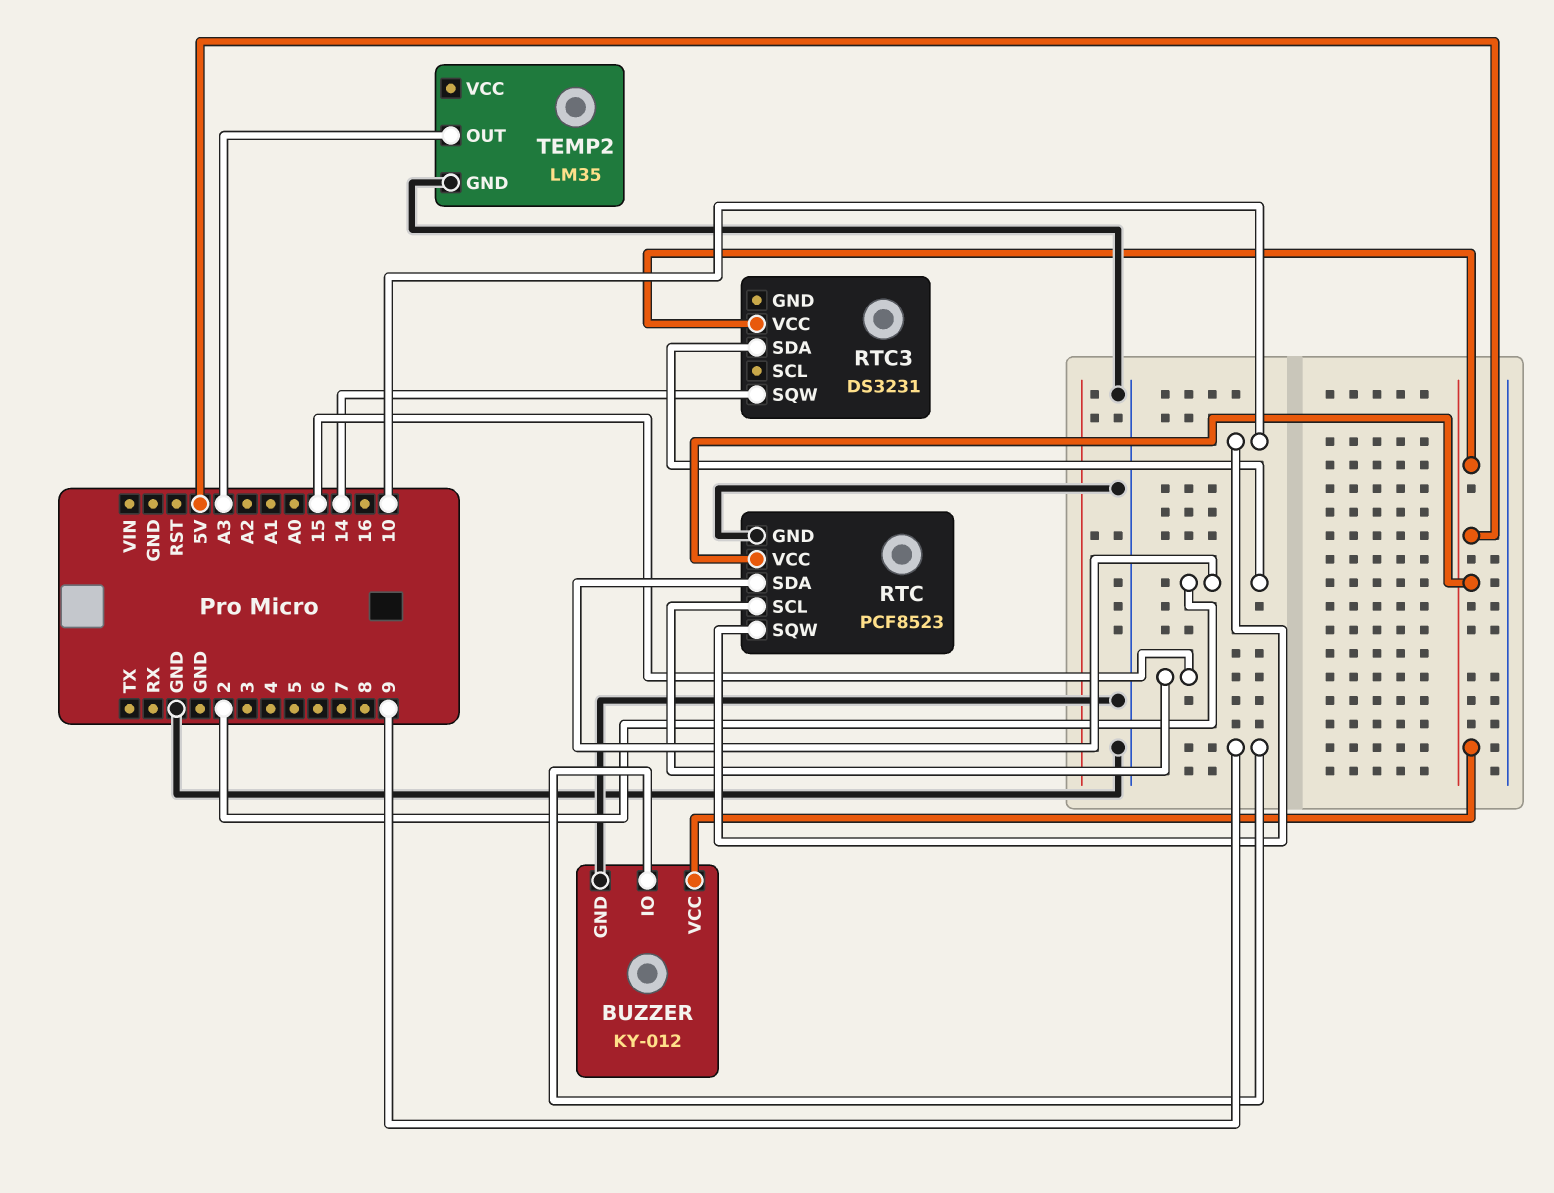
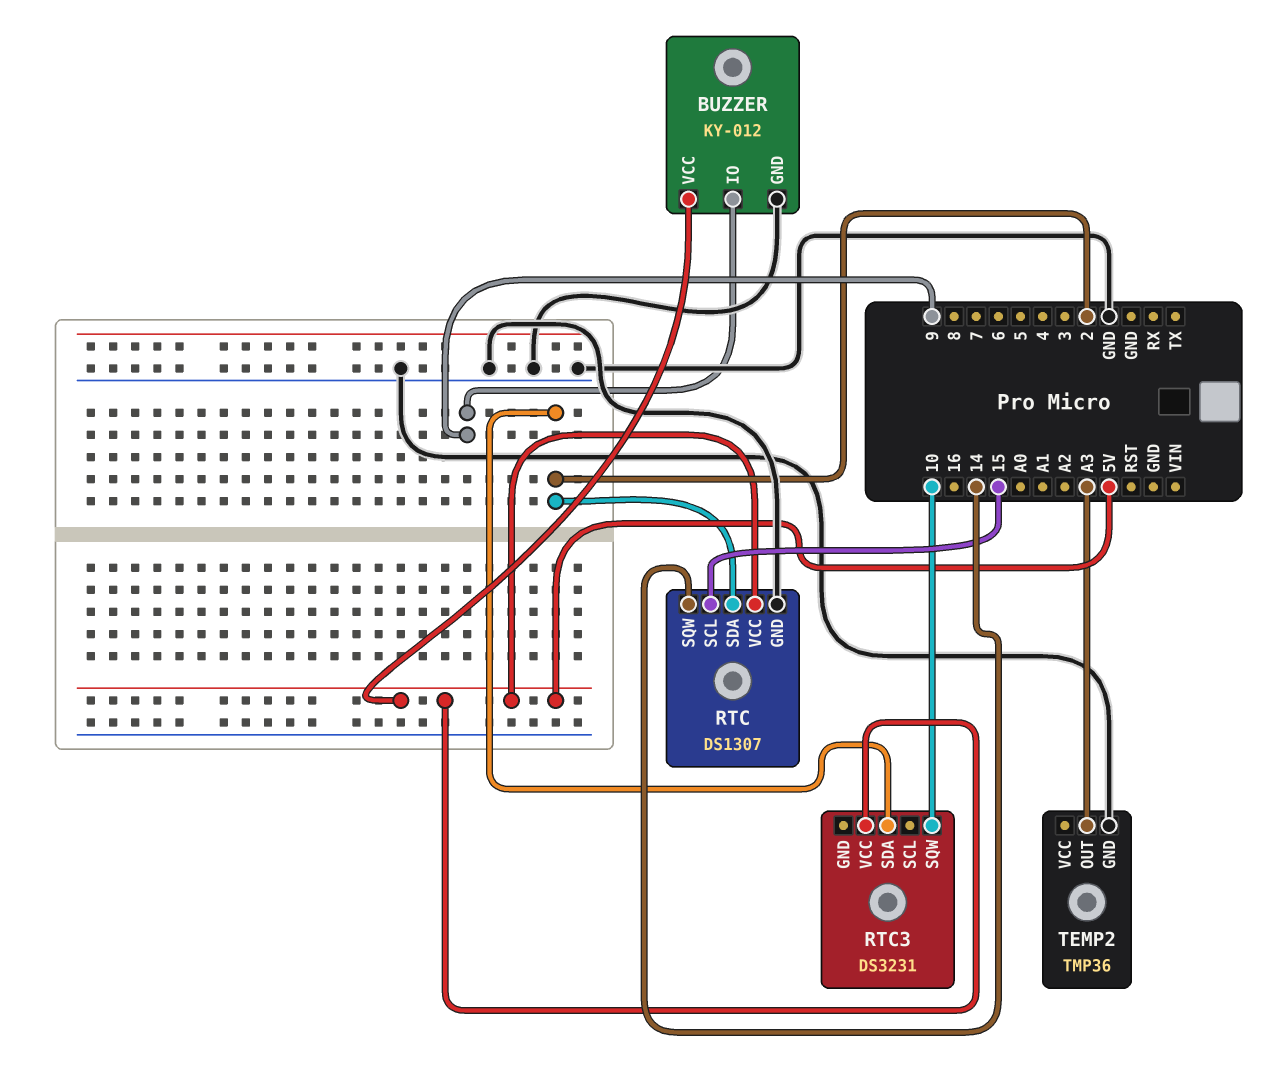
RTC: PCF8523 -> DS1307
RTC pin SQW: 10 -> 14
RTC3 pin SQW: 14 -> 10
TEMP2: LM35 -> TMP36

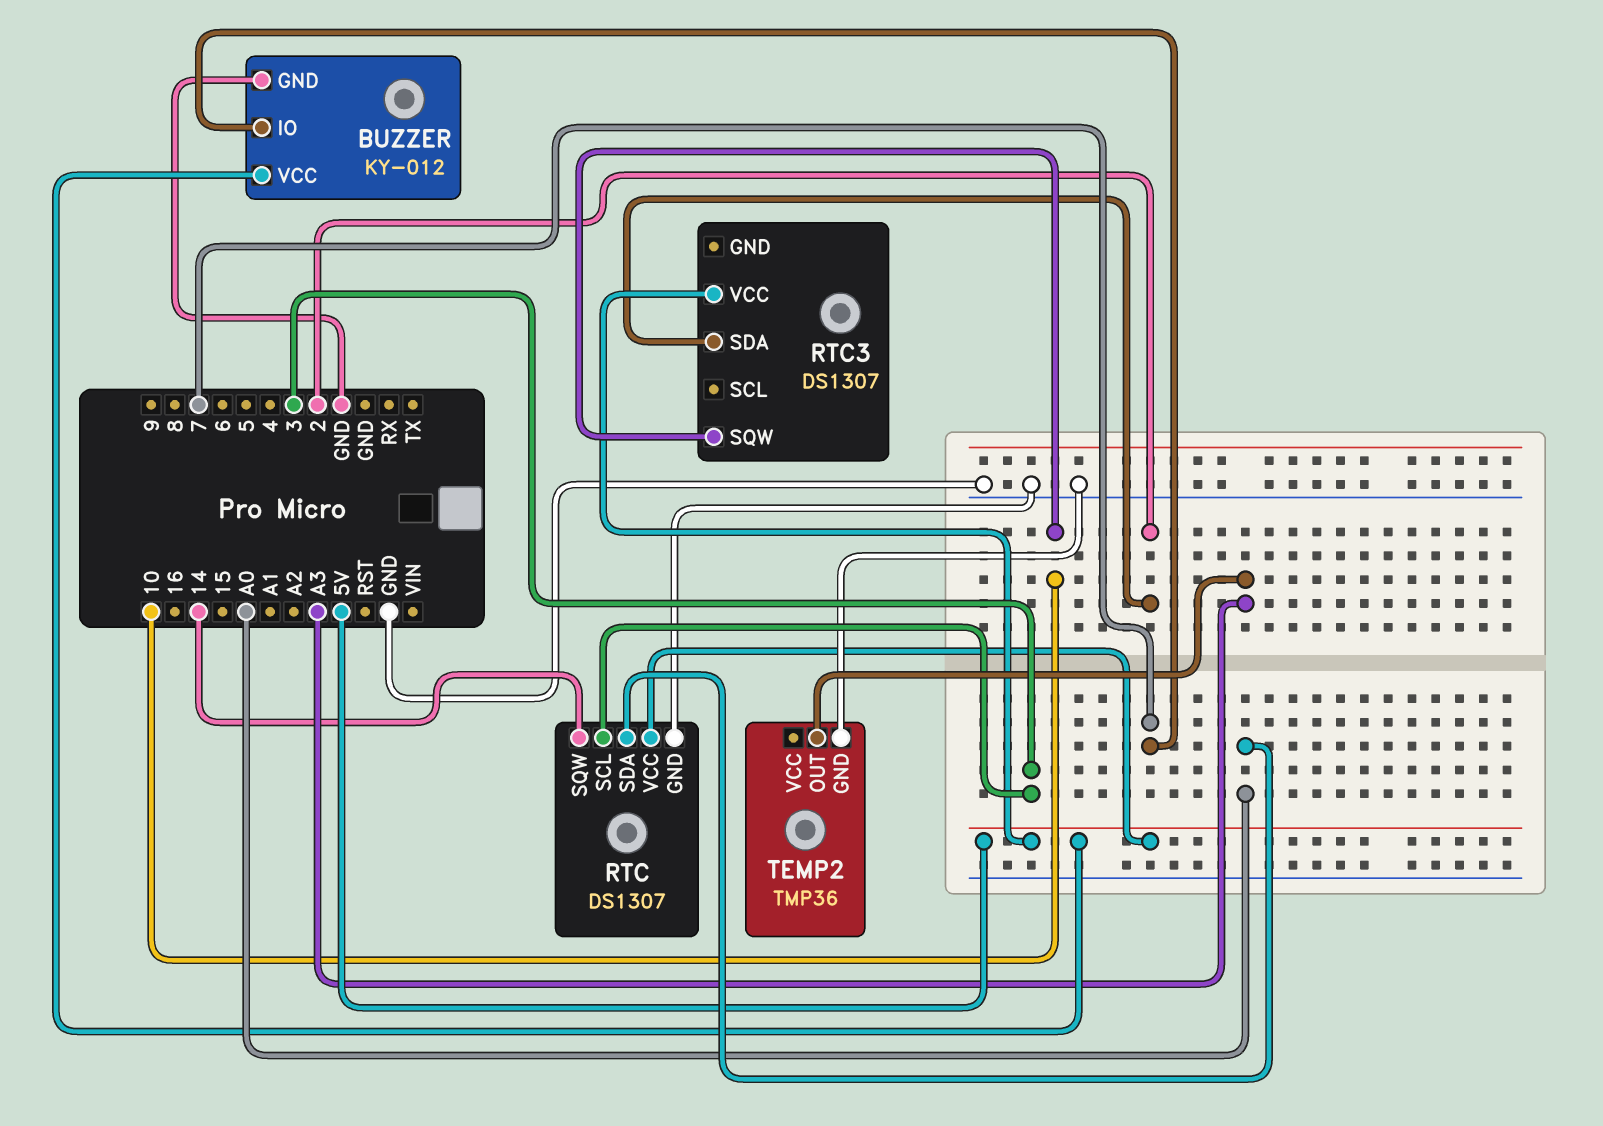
BUZZER pin IO: 9 -> 7
RTC pin SCL: 15 -> 3
RTC pin SDA: 2 -> A0
RTC3: DS3231 -> DS1307

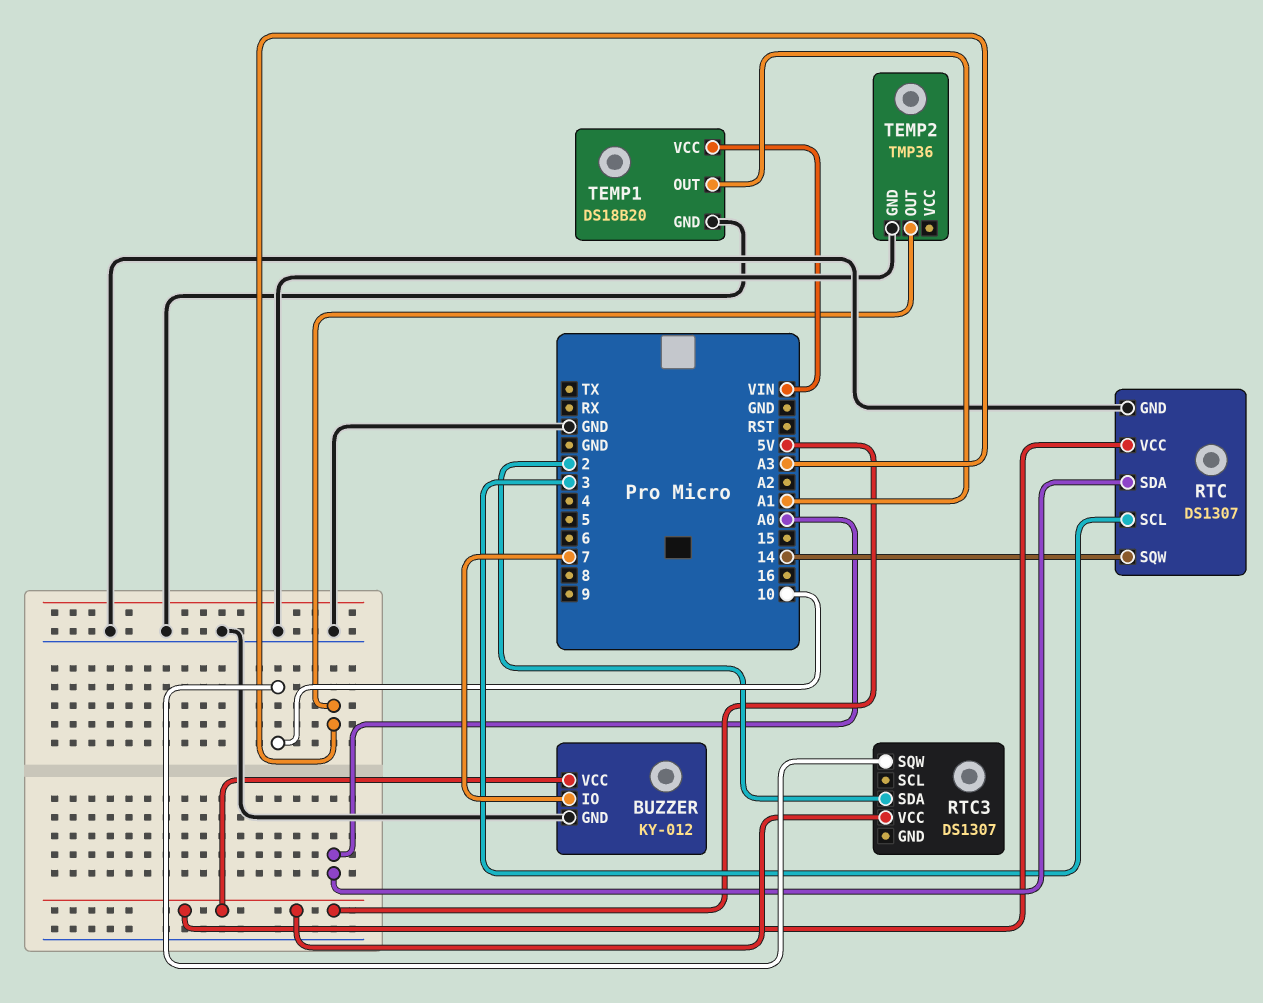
TEMP1: none -> DS18B20
TEMP1 pin GND: none -> GND
TEMP1 pin OUT: none -> A1
TEMP1 pin VCC: none -> VIN

